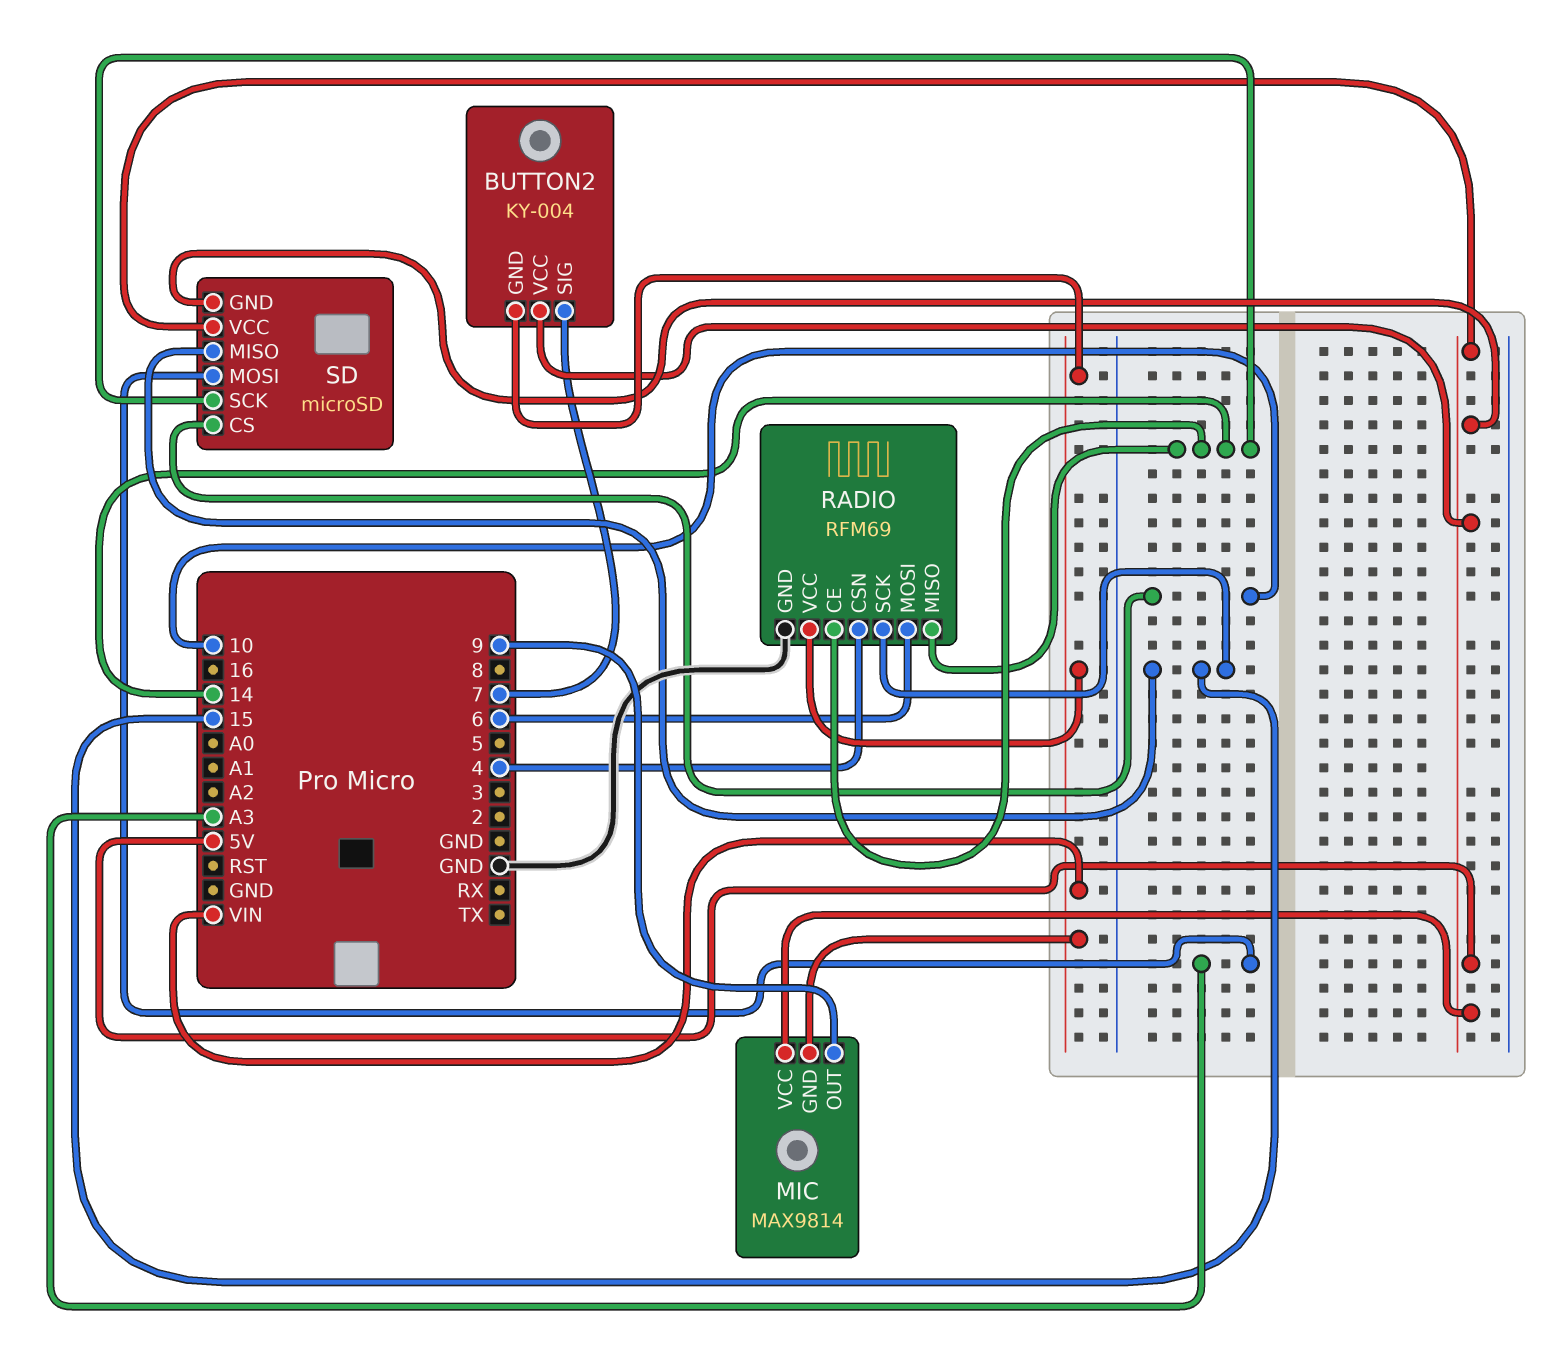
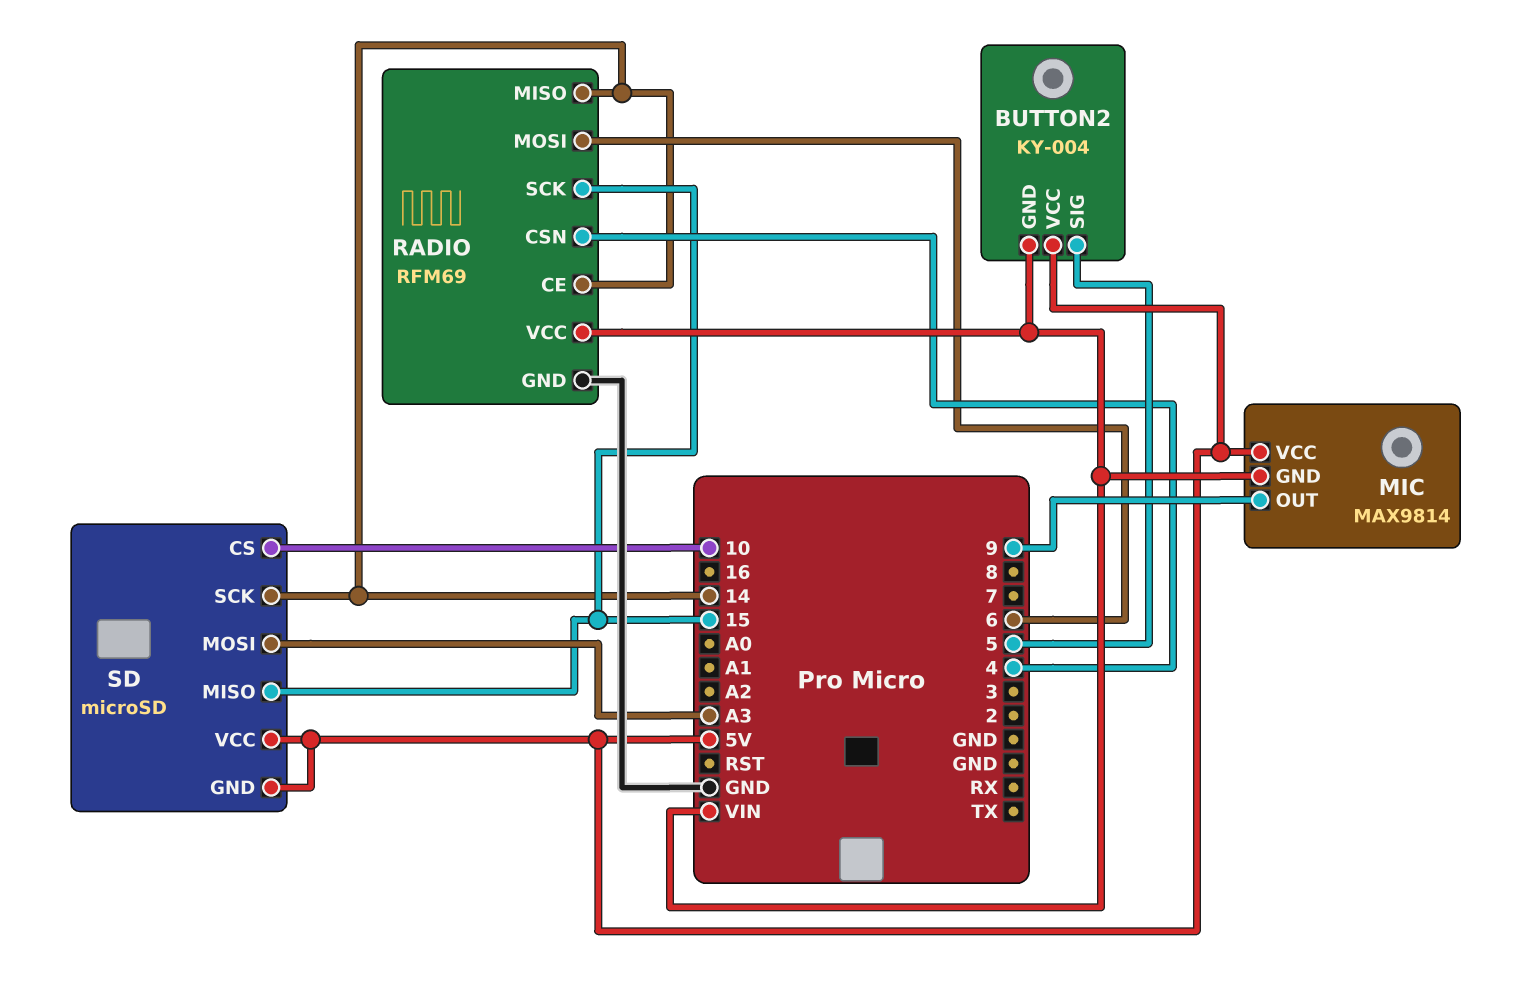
BUTTON2 pin SIG: 7 -> 5

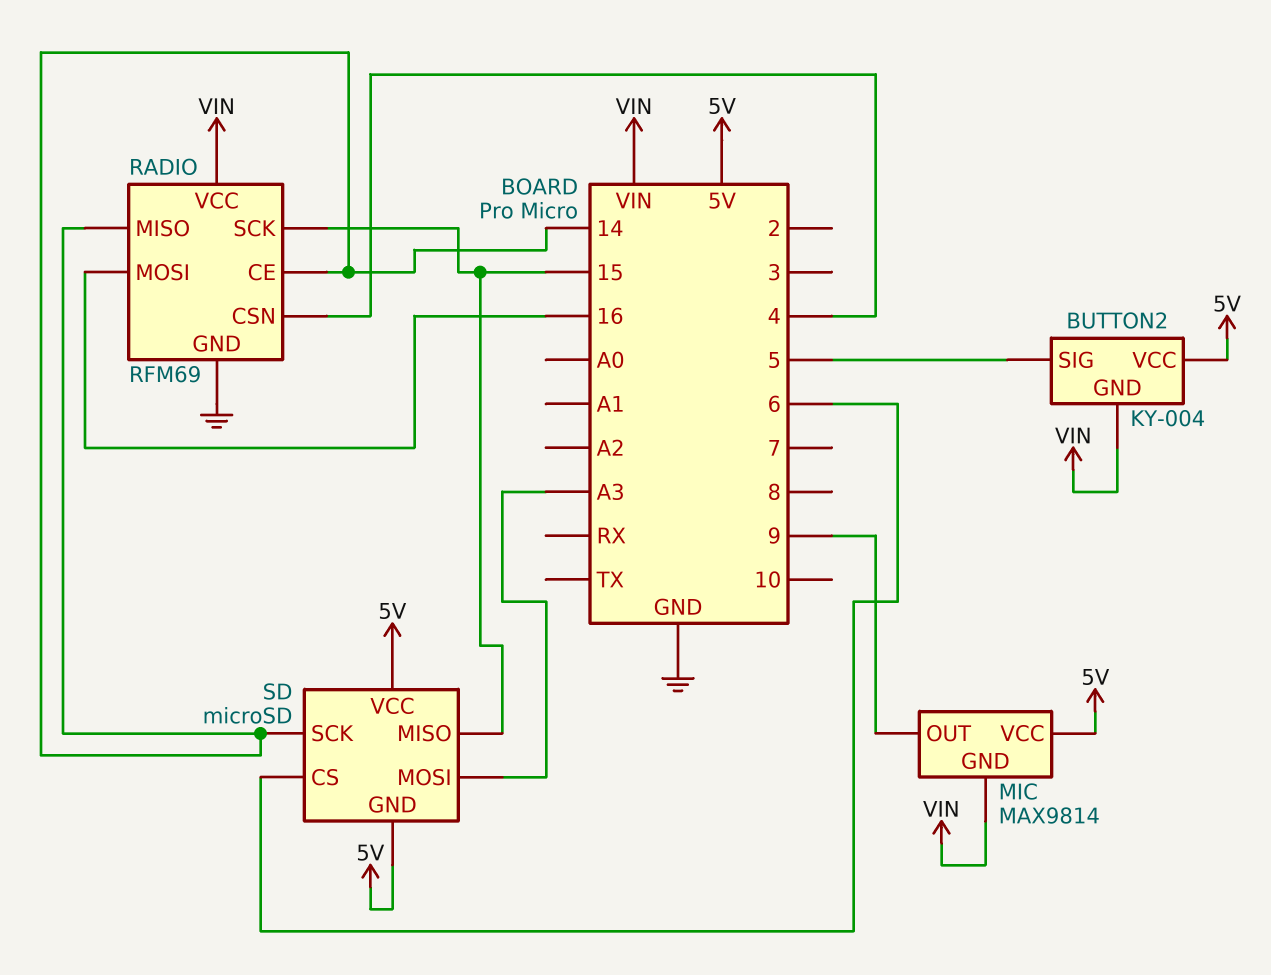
RADIO pin MOSI: 6 -> 16
SD pin CS: 10 -> 6

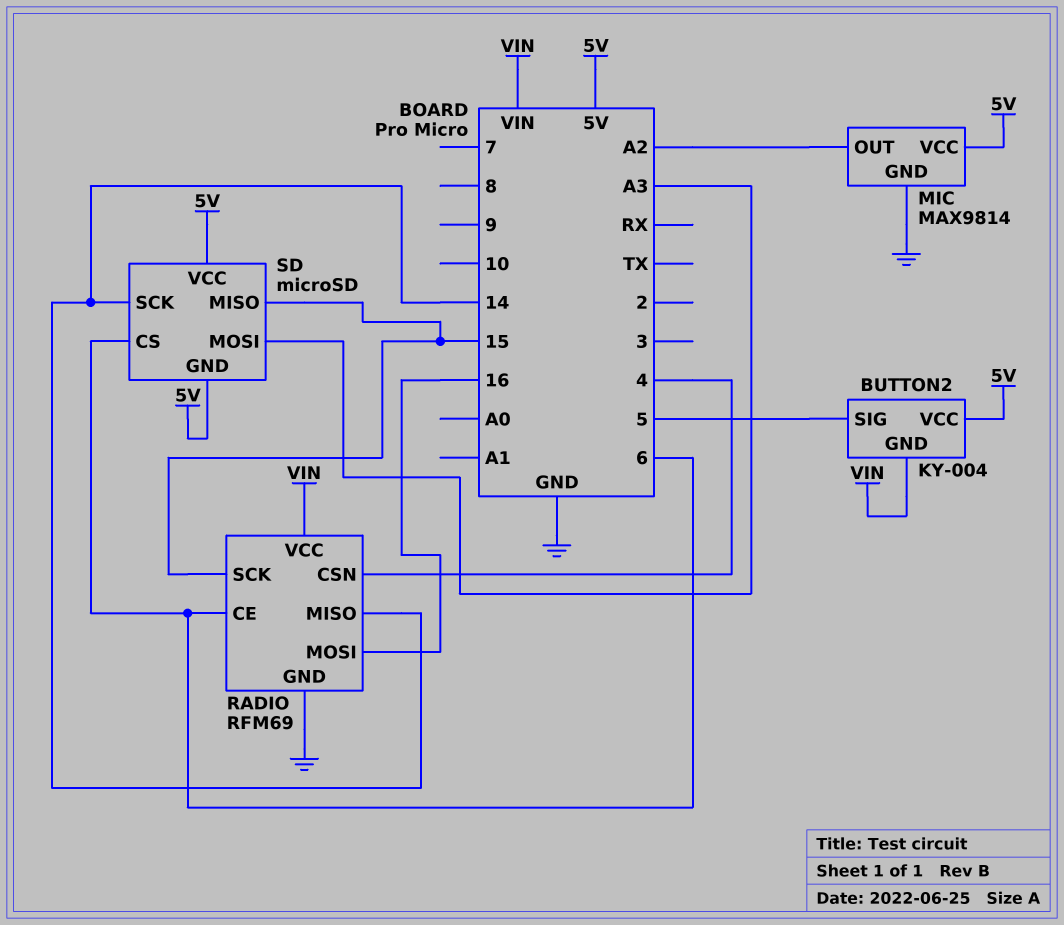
MIC pin GND: VIN -> GND
MIC pin OUT: 9 -> A2
RADIO pin CE: 14 -> 6

